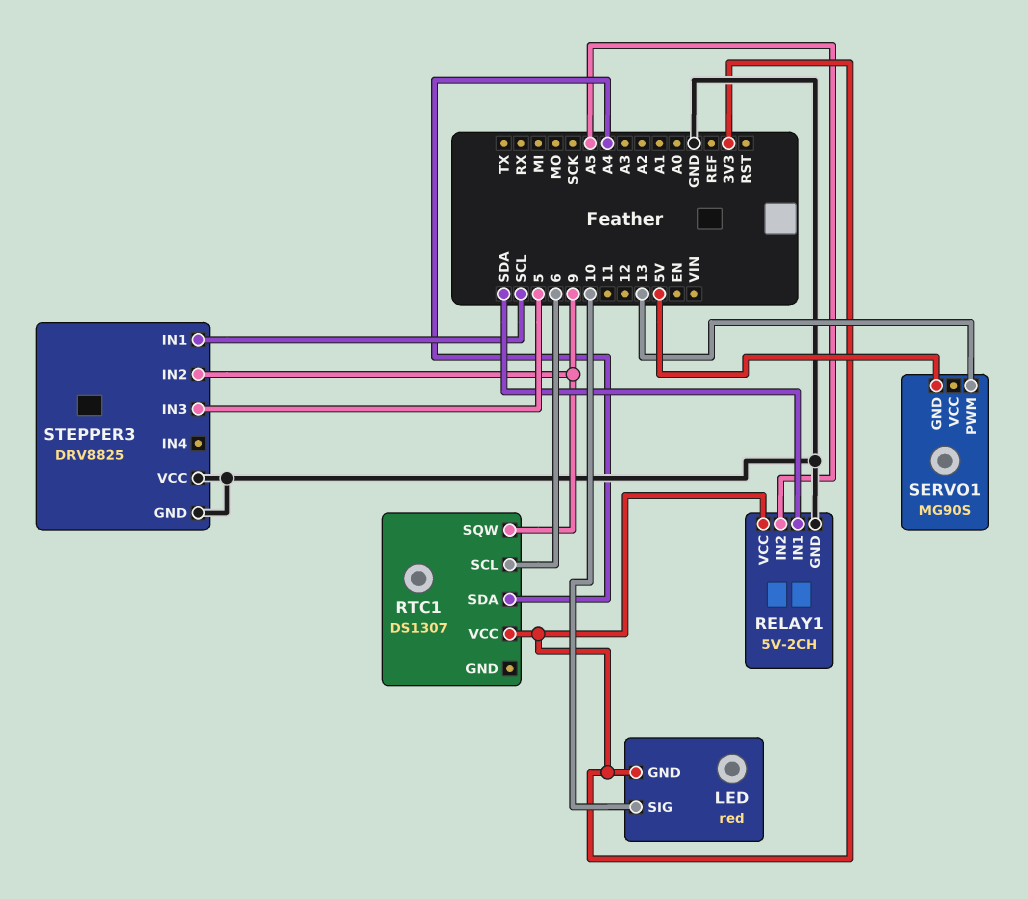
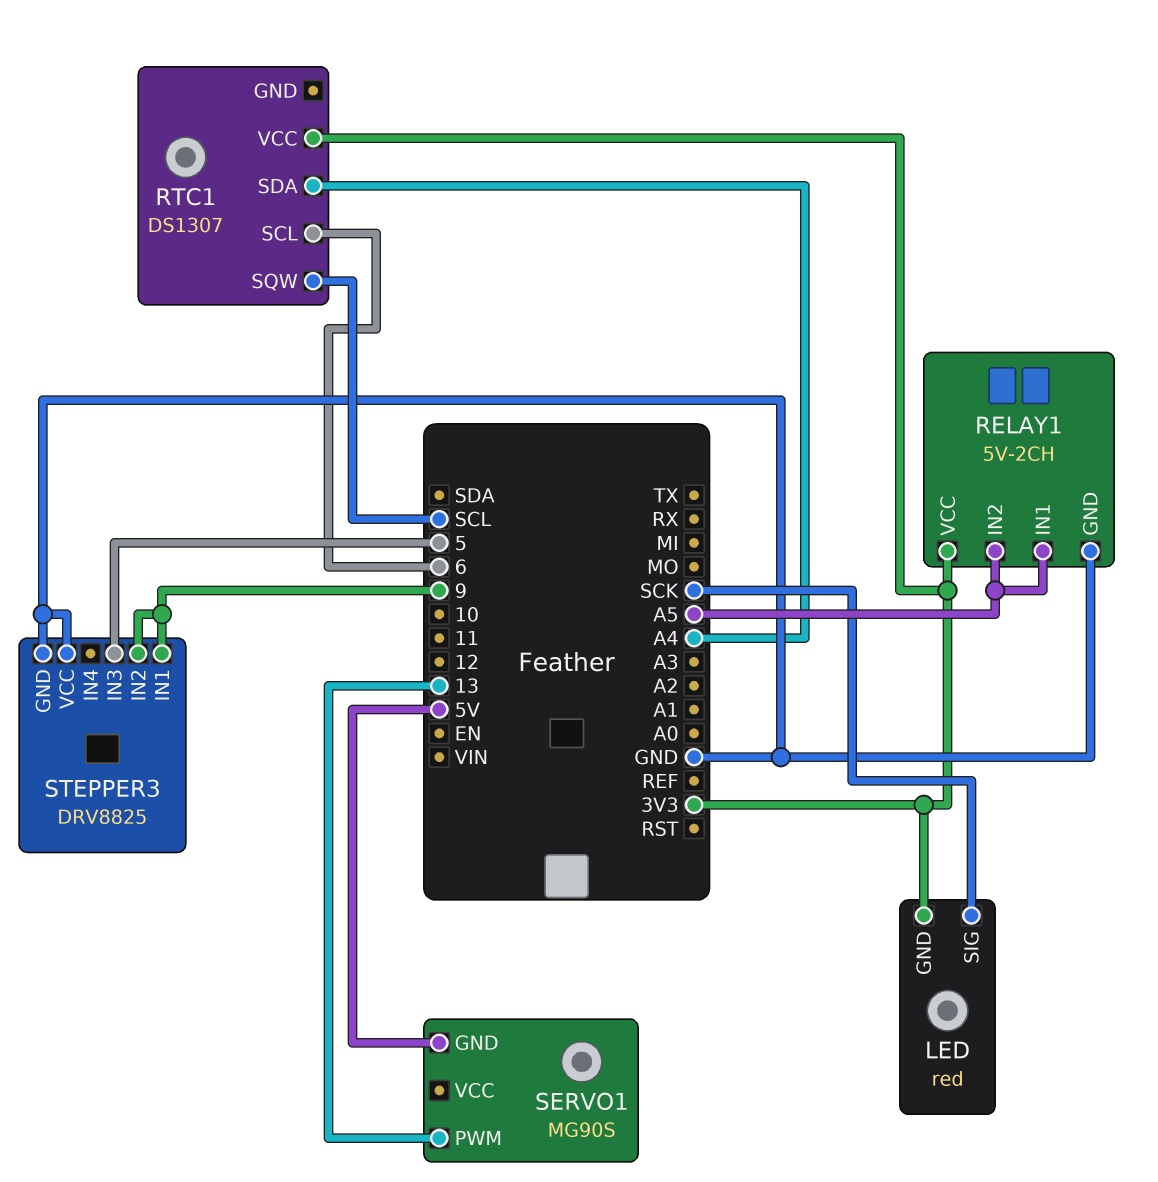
LED pin SIG: 10 -> SCK
RELAY1 pin IN1: SDA -> A5
RTC1 pin SQW: 9 -> SCL
STEPPER3 pin IN1: SCL -> 9

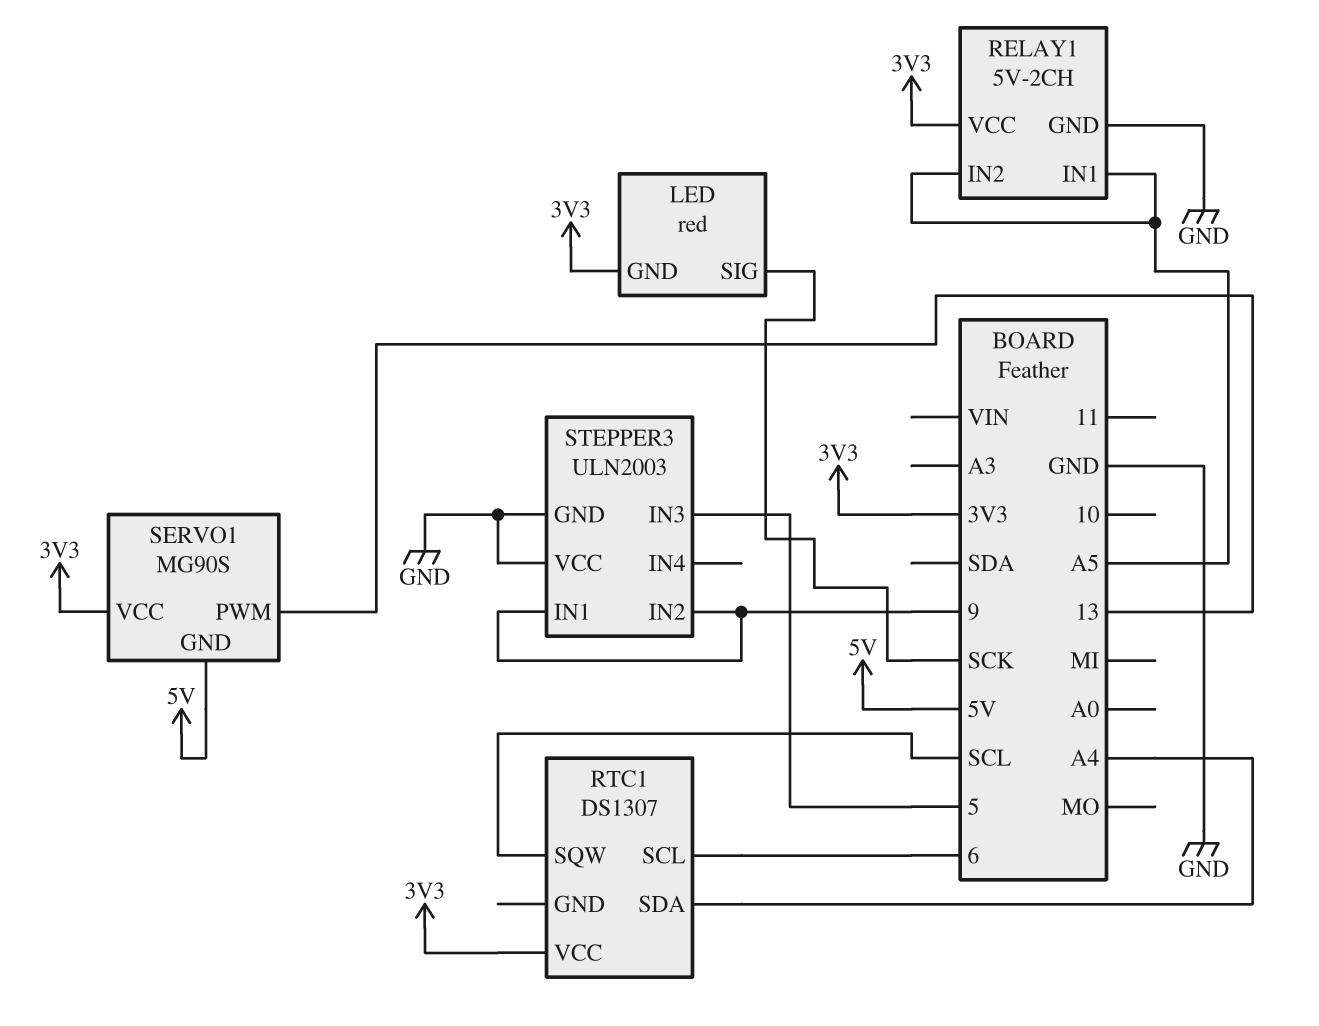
SERVO1 pin VCC: none -> 3V3
STEPPER3: DRV8825 -> ULN2003

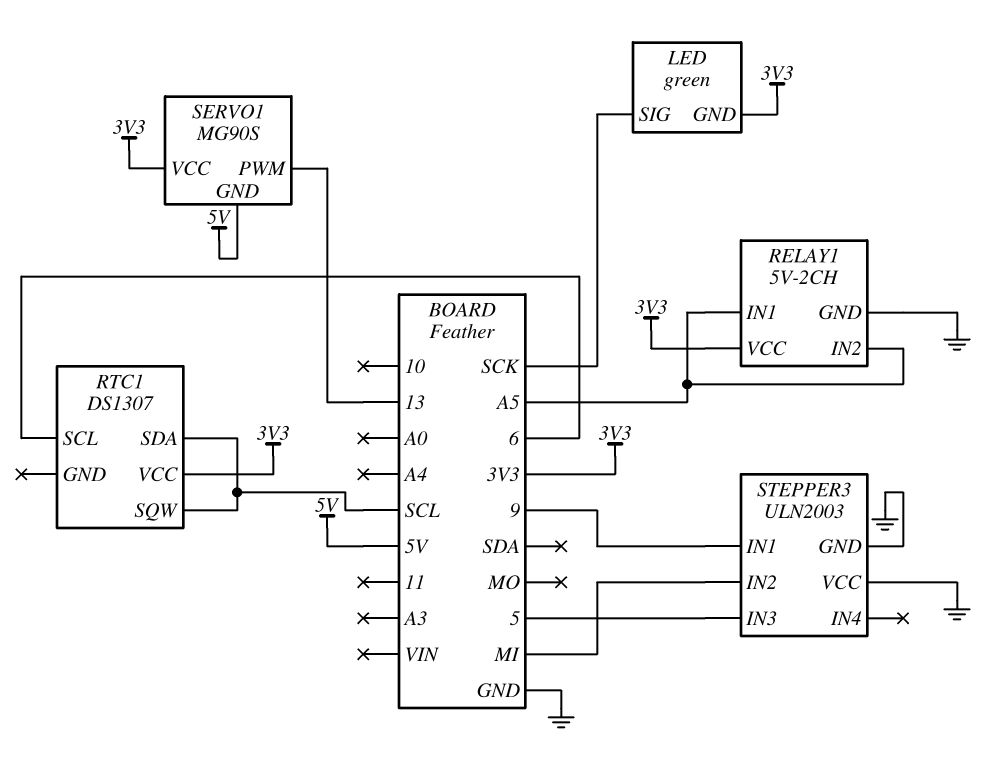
LED: red -> green
RTC1 pin SDA: A4 -> SCL
STEPPER3 pin IN2: 9 -> MI

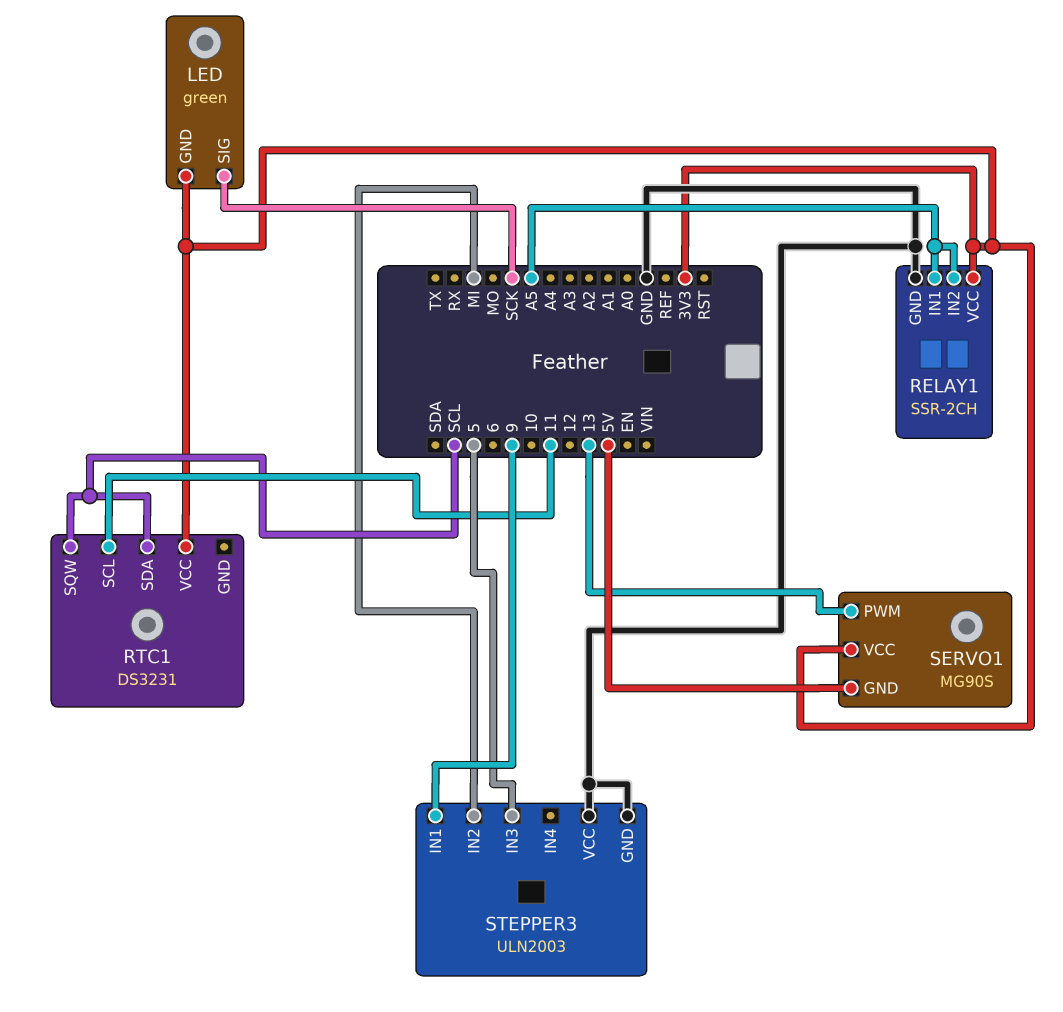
RELAY1: 5V-2CH -> SSR-2CH
RTC1: DS1307 -> DS3231
RTC1 pin SCL: 6 -> 11

